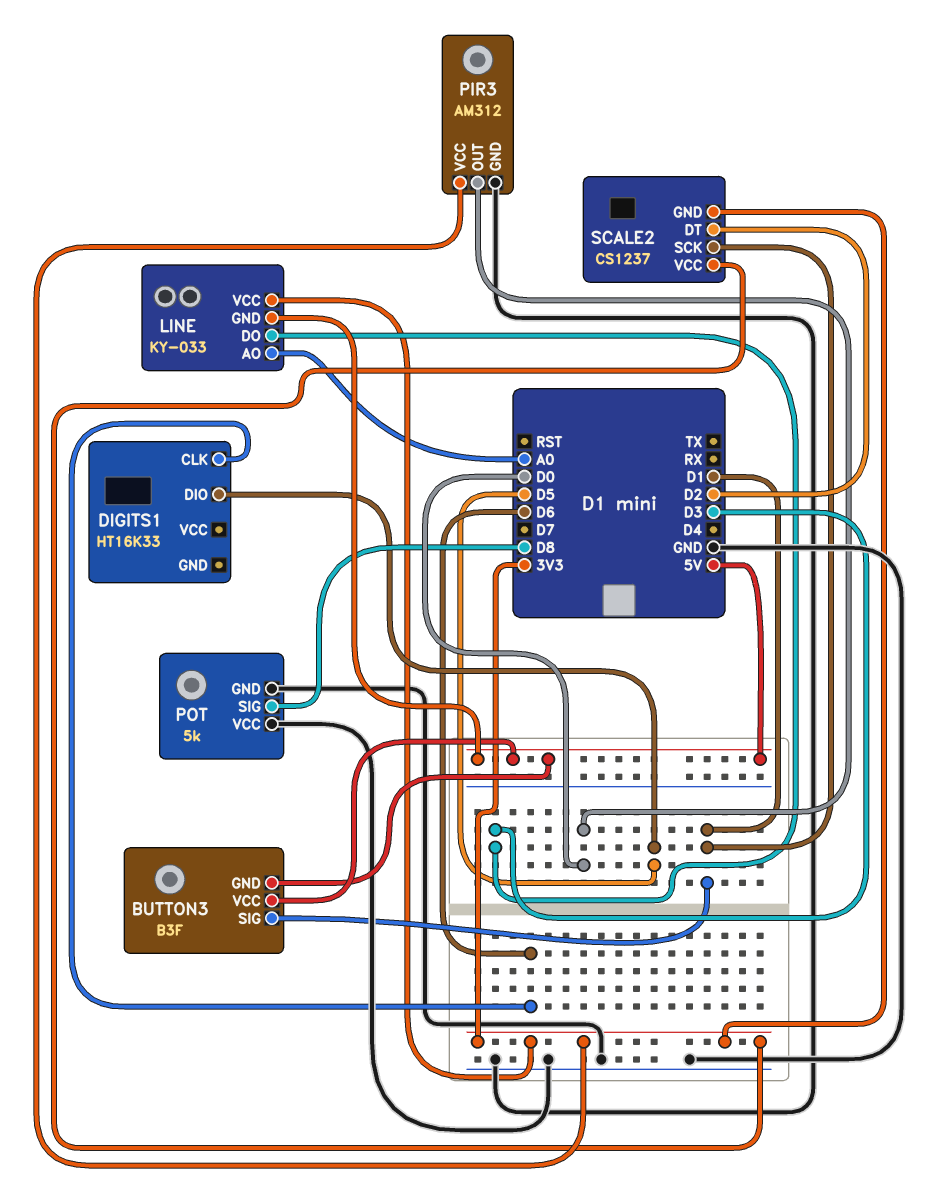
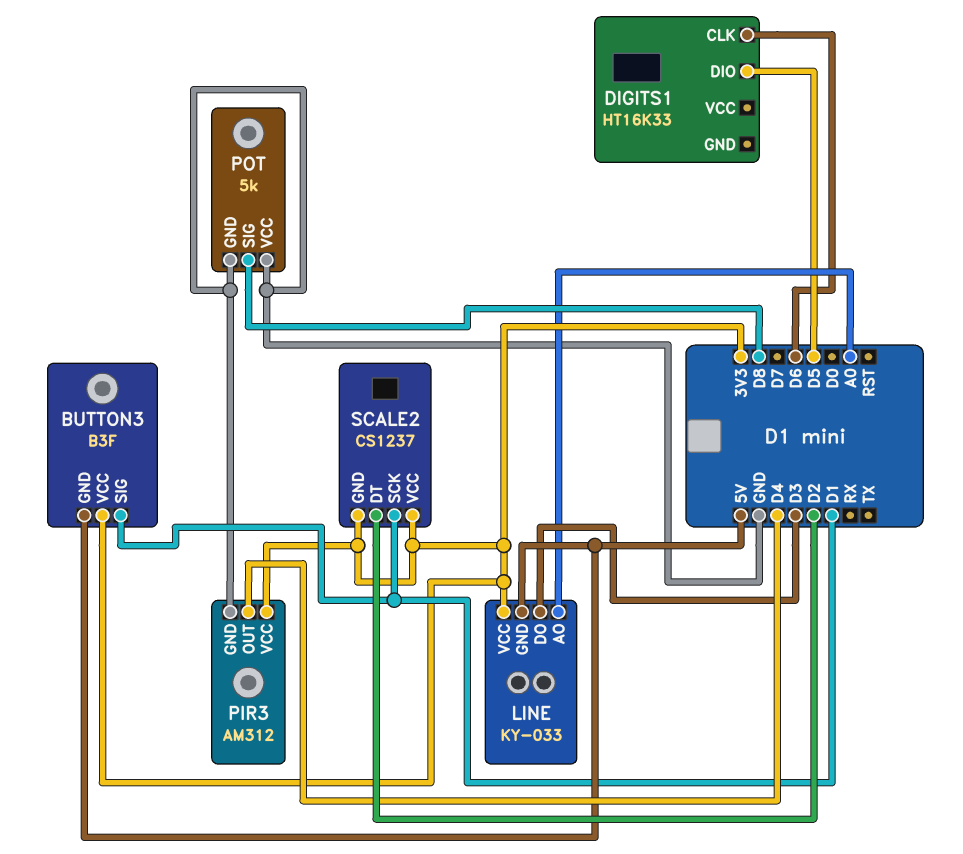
BUTTON3 pin VCC: 5V -> 3V3
PIR3 pin OUT: D0 -> D4

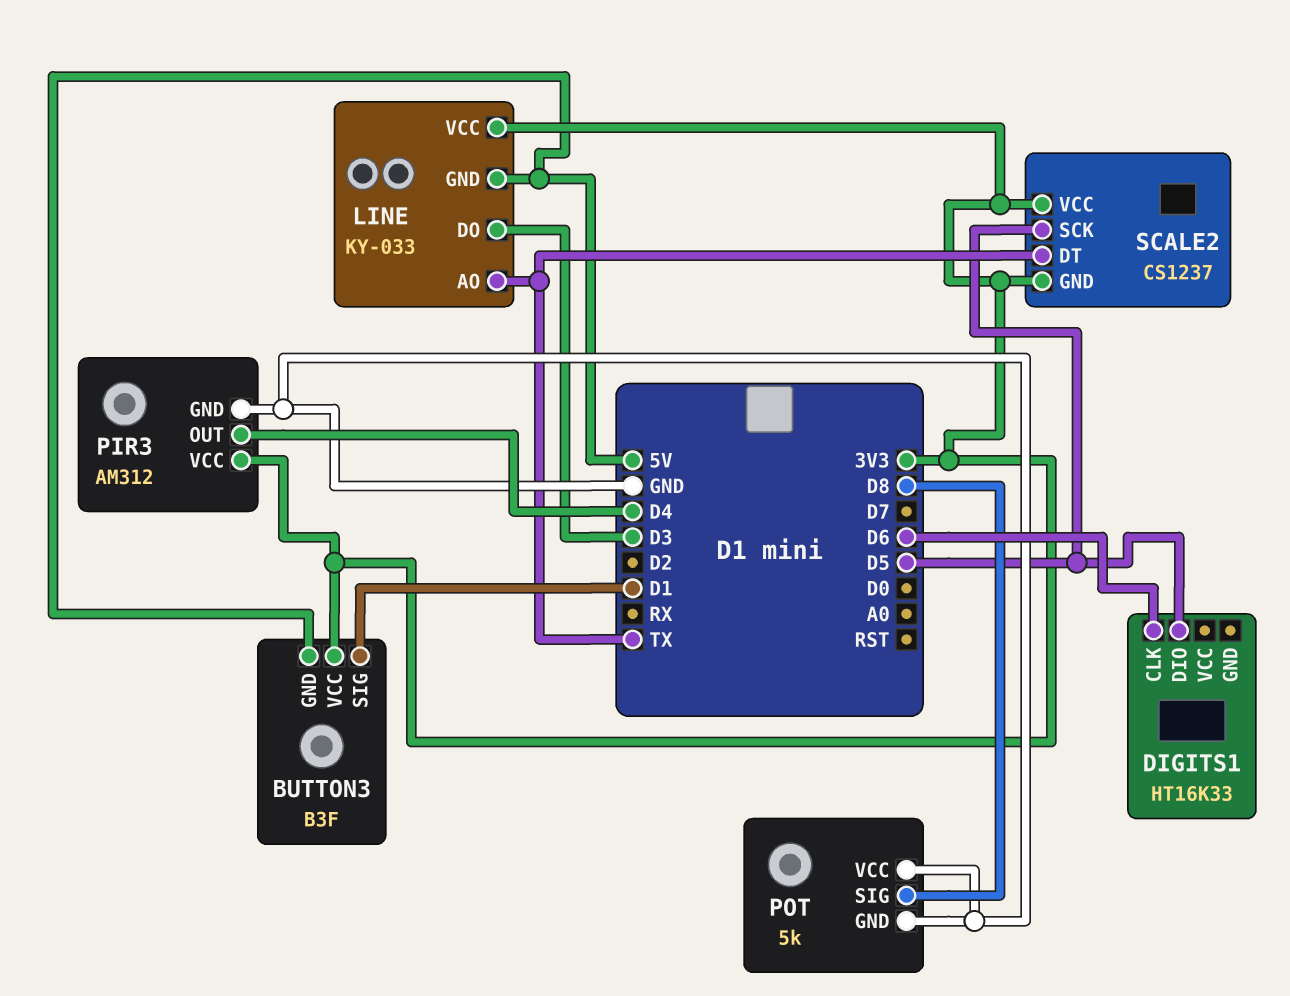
LINE pin AO: A0 -> TX
SCALE2 pin DT: D2 -> TX
SCALE2 pin SCK: D1 -> D5

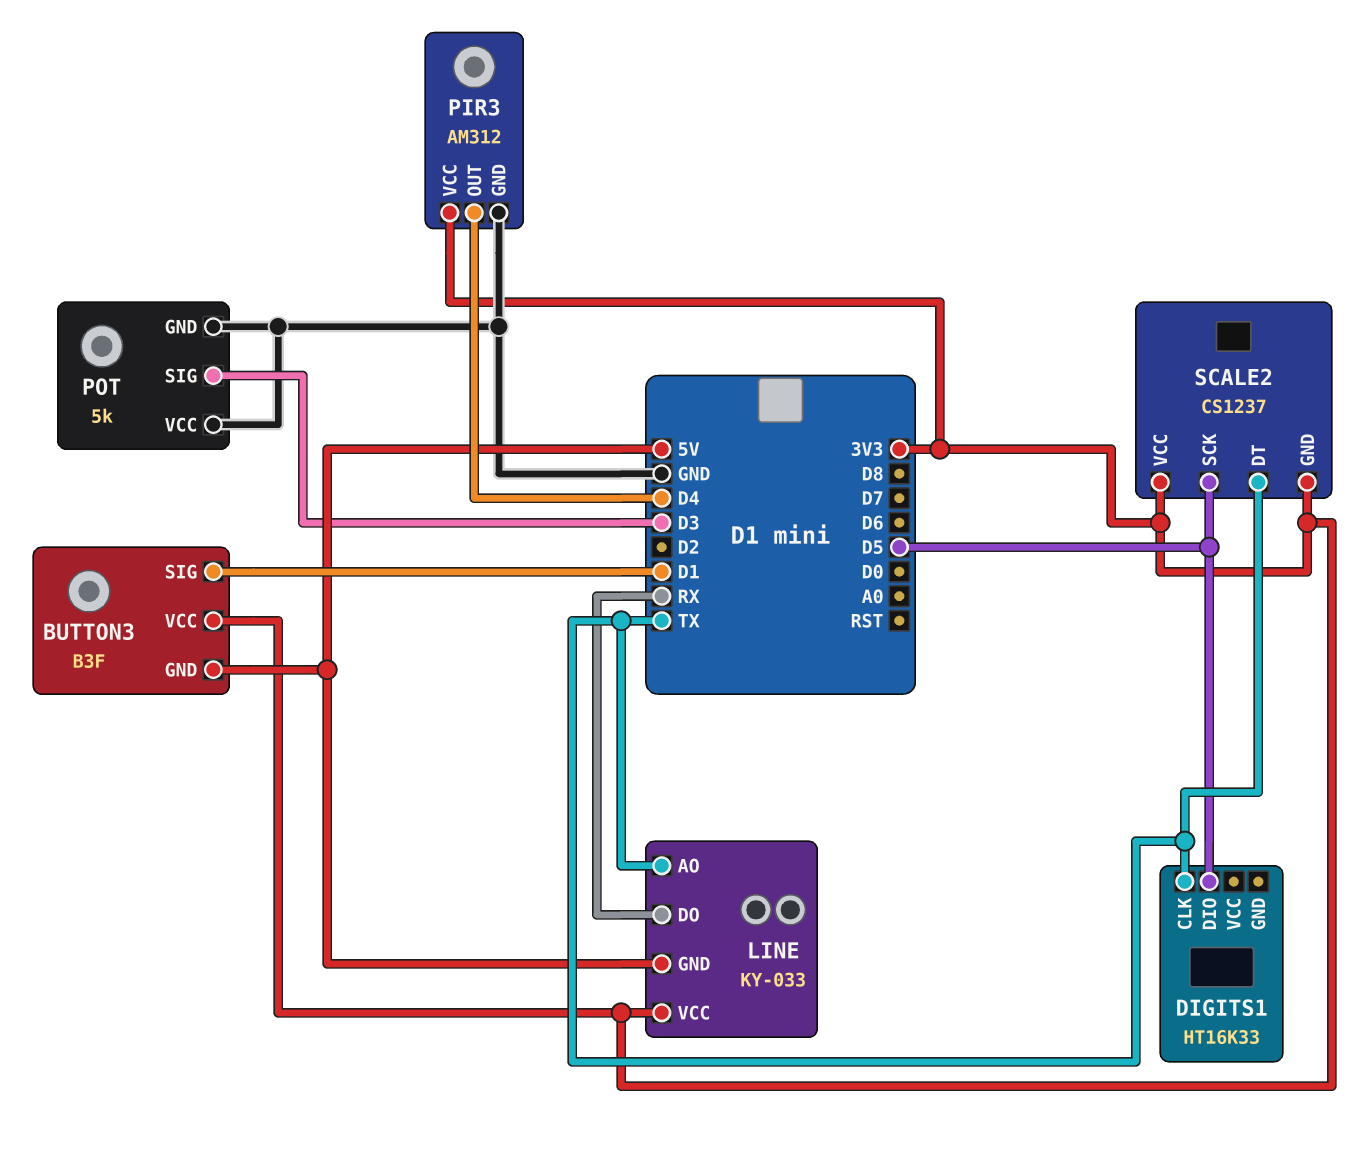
DIGITS1 pin CLK: D6 -> TX
LINE pin DO: D3 -> RX
POT pin SIG: D8 -> D3

